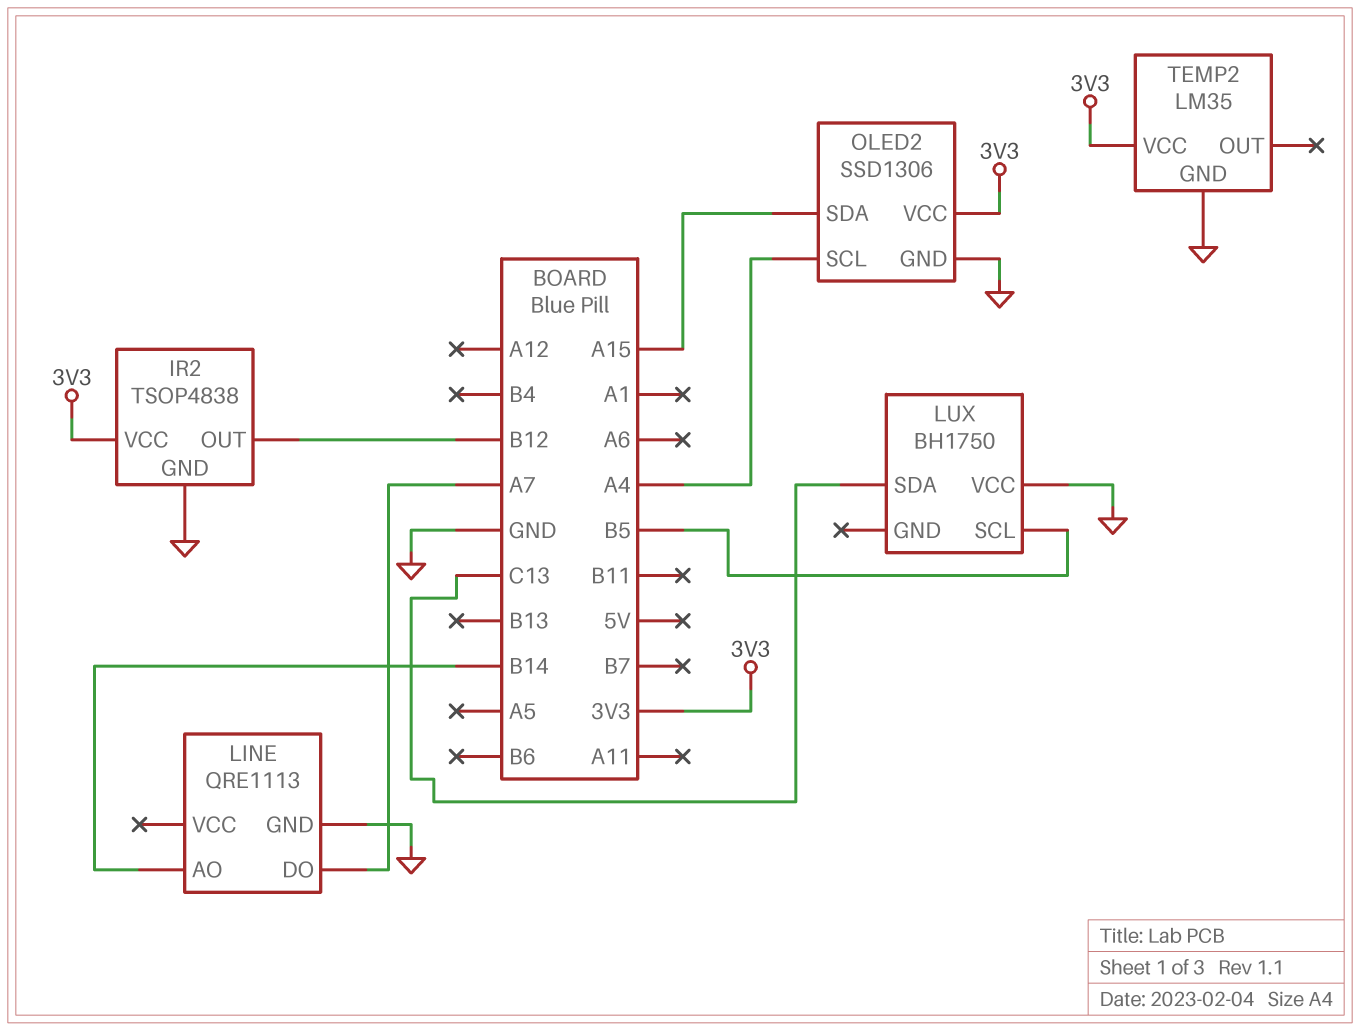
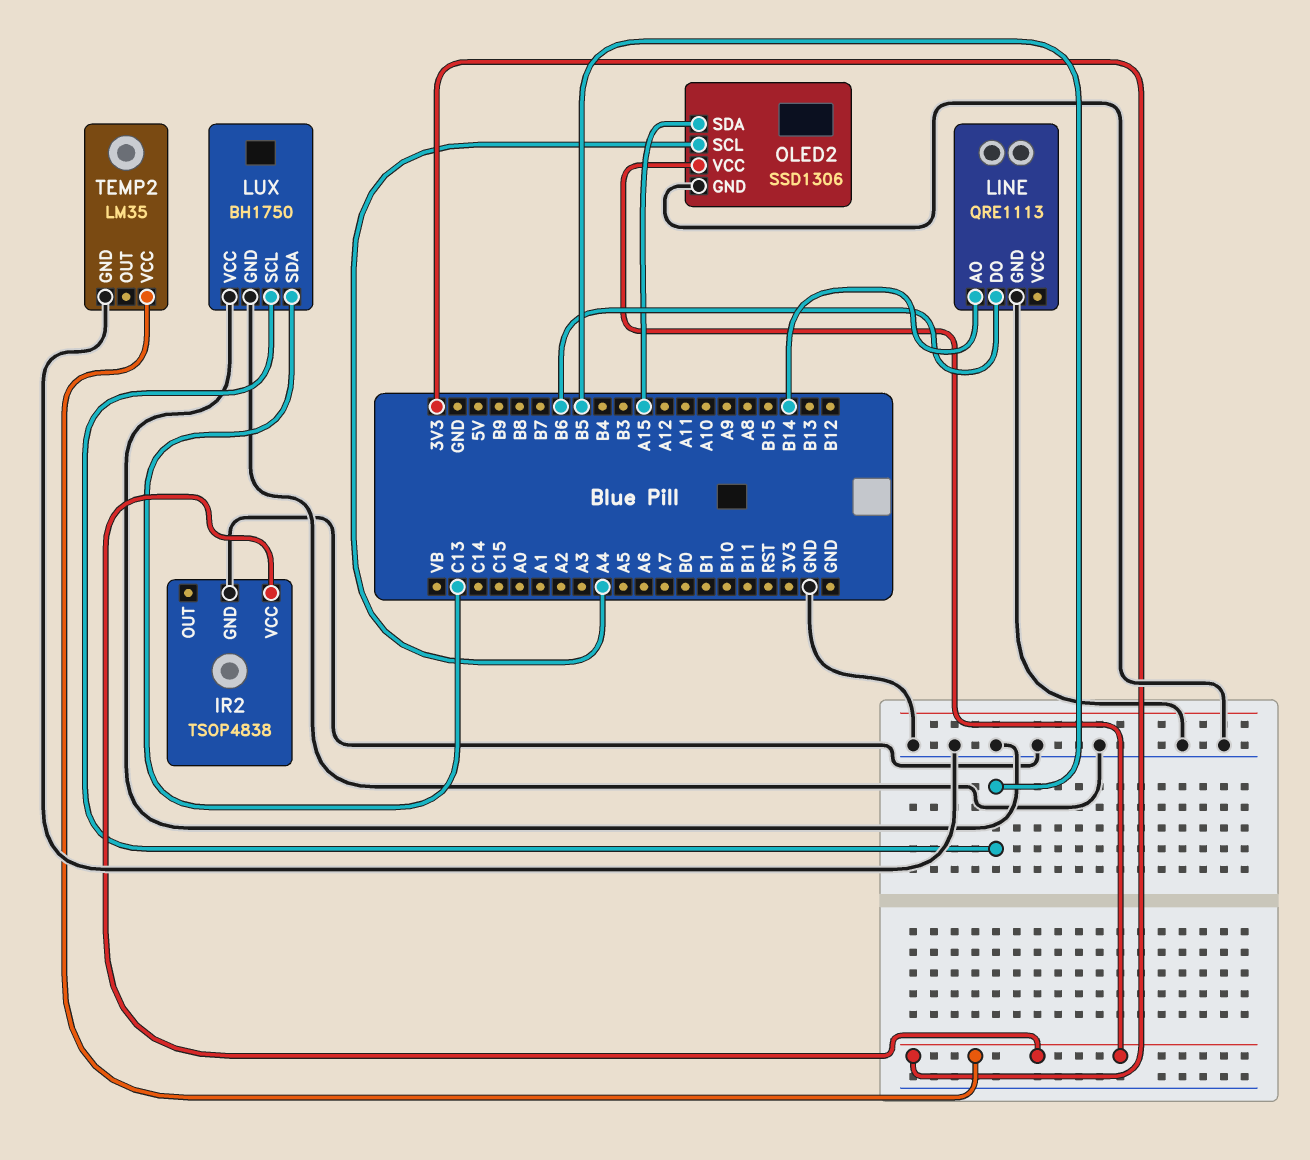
IR2 pin OUT: B12 -> none
LINE pin DO: A7 -> B6
LUX pin GND: none -> GND

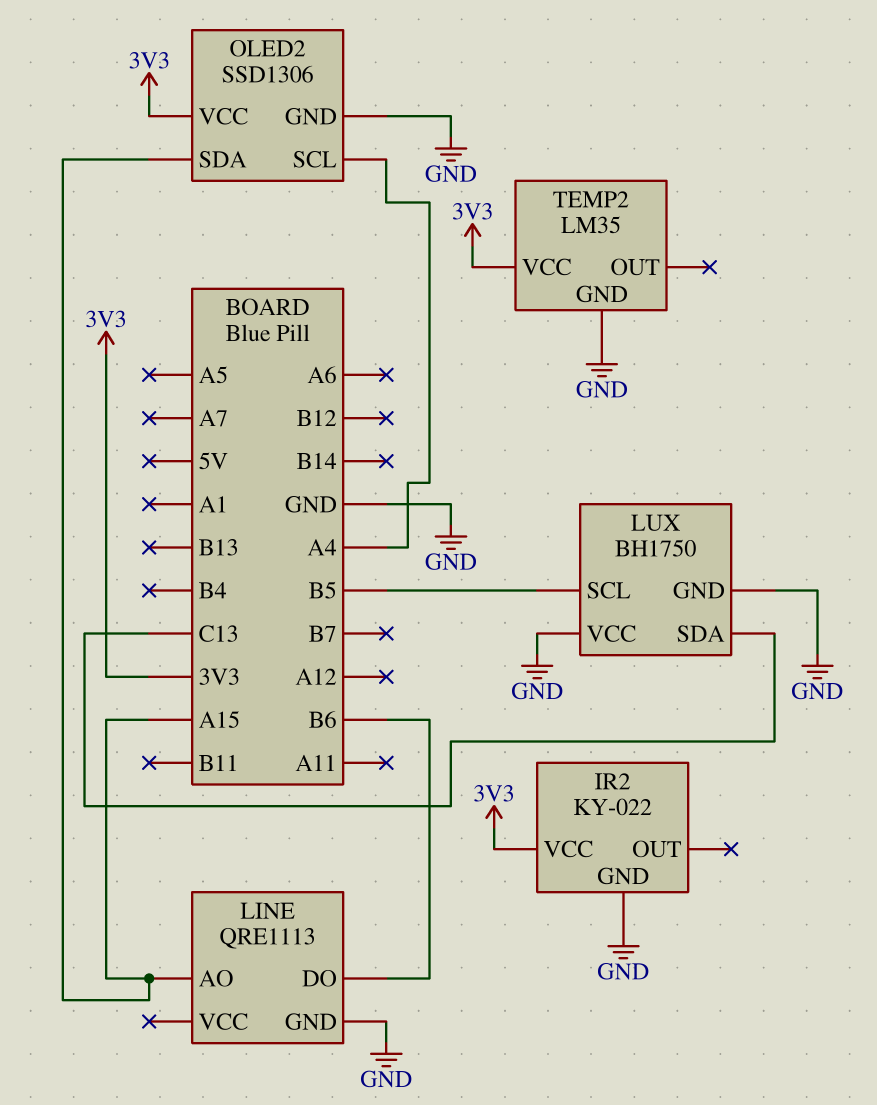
IR2: TSOP4838 -> KY-022
LINE pin AO: B14 -> A15

